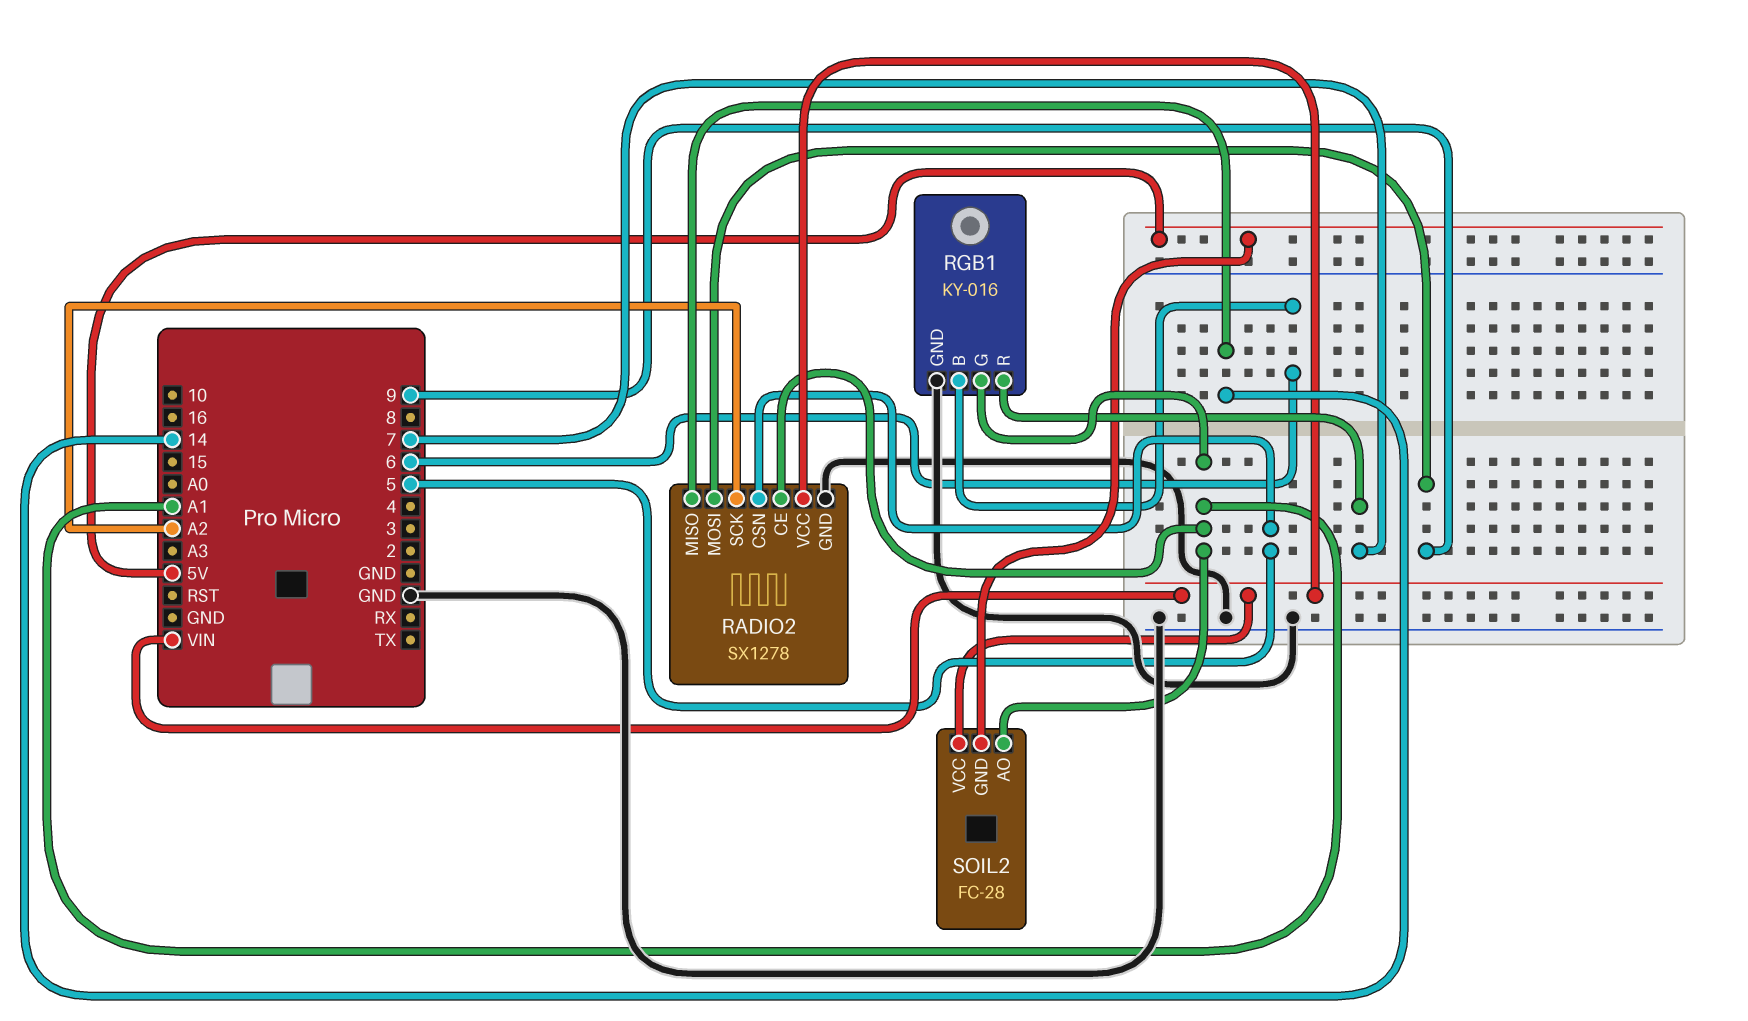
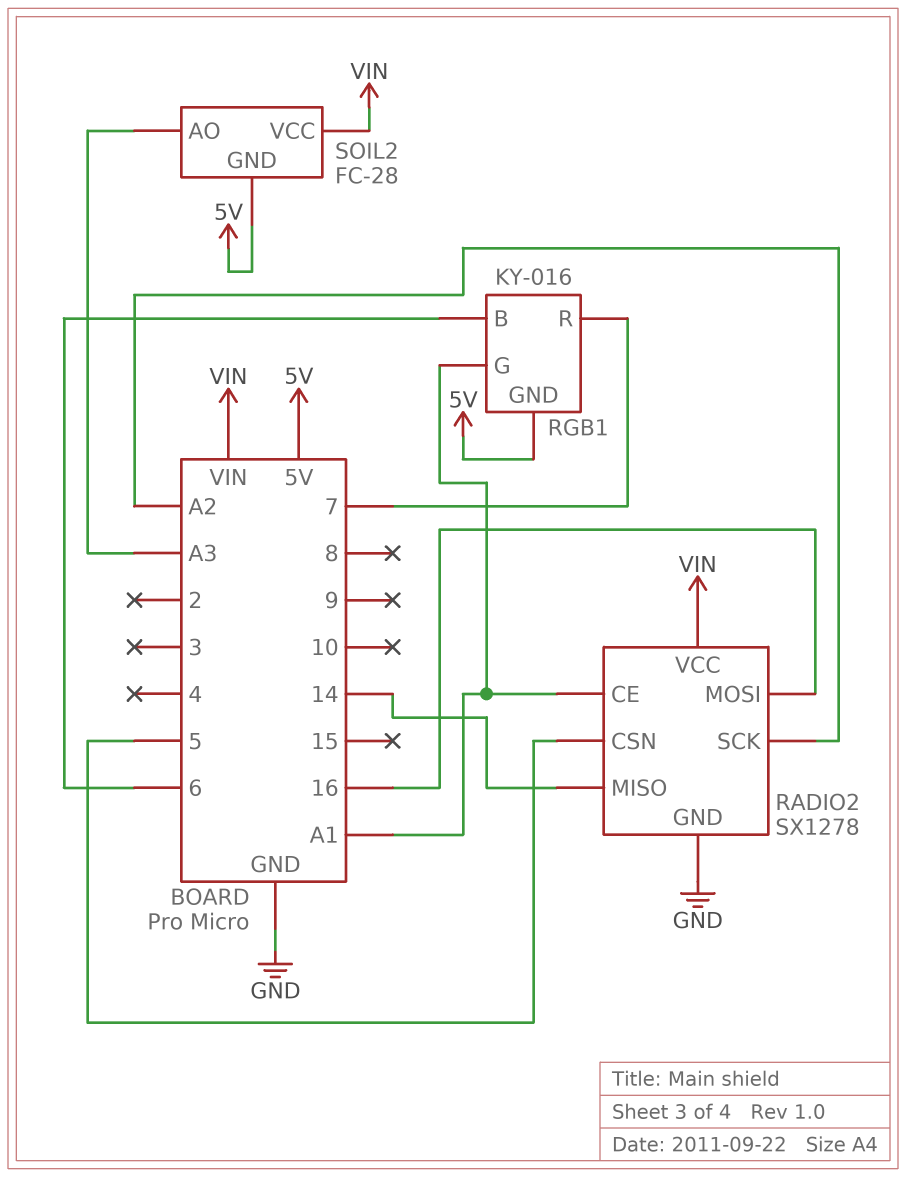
RADIO2 pin MOSI: 9 -> 16
RGB1 pin GND: GND -> 5V
SOIL2 pin AO: A1 -> A3

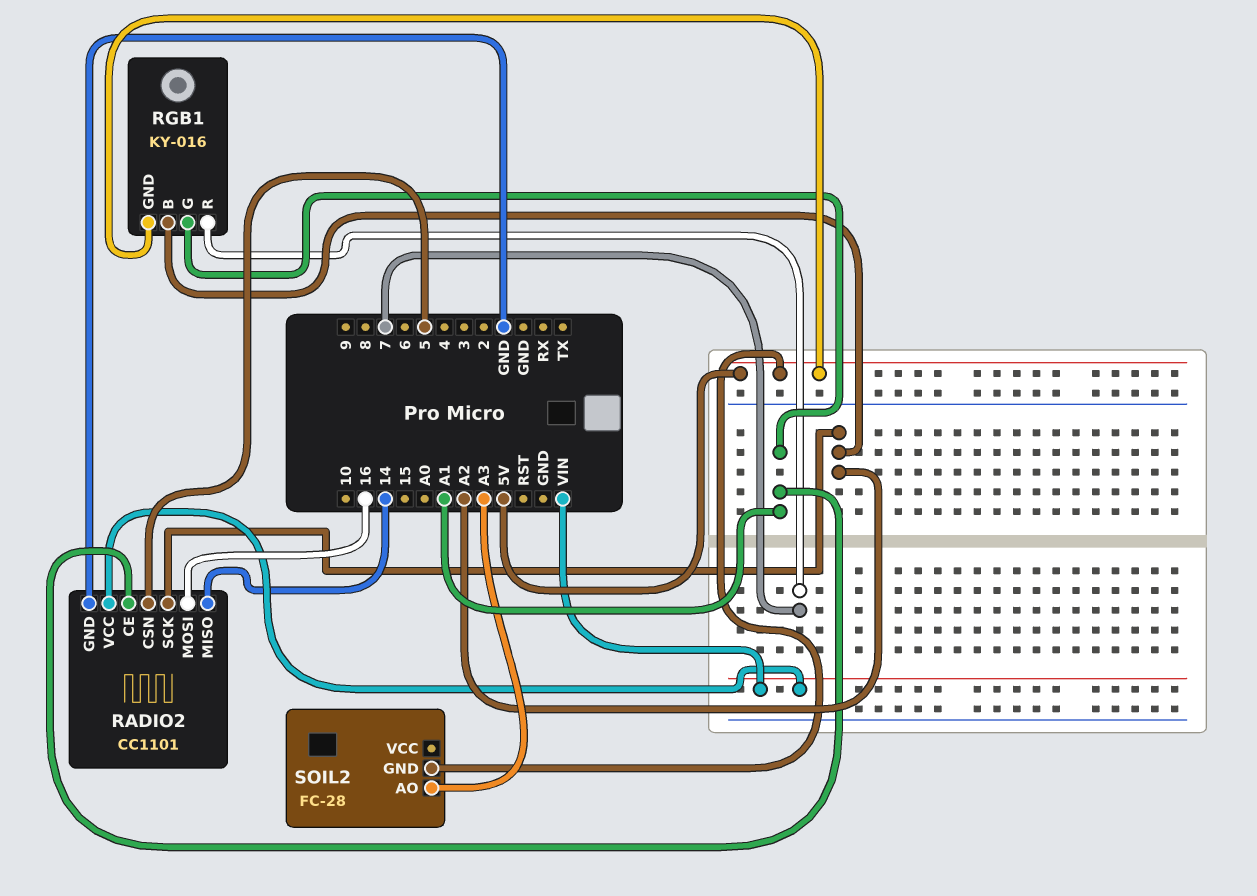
RADIO2: SX1278 -> CC1101
RGB1 pin B: 6 -> A2
SOIL2 pin VCC: VIN -> none

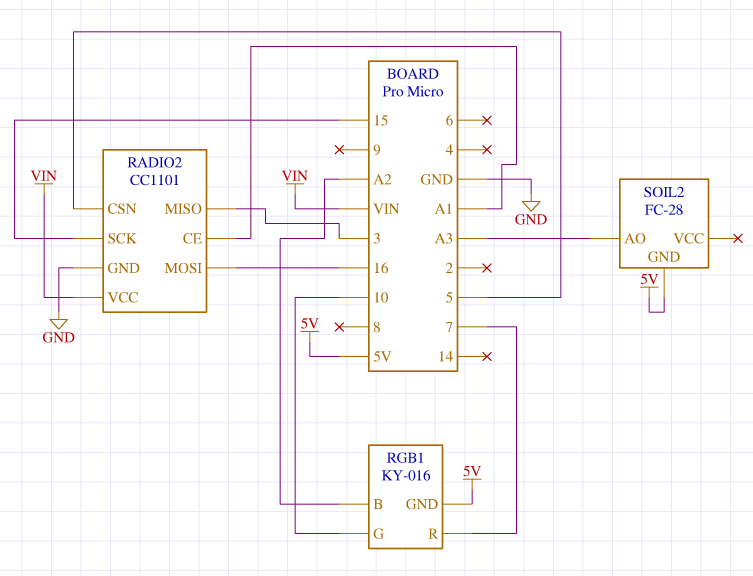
RADIO2 pin MISO: 14 -> 3
RADIO2 pin SCK: A2 -> 15
RGB1 pin G: A1 -> 10

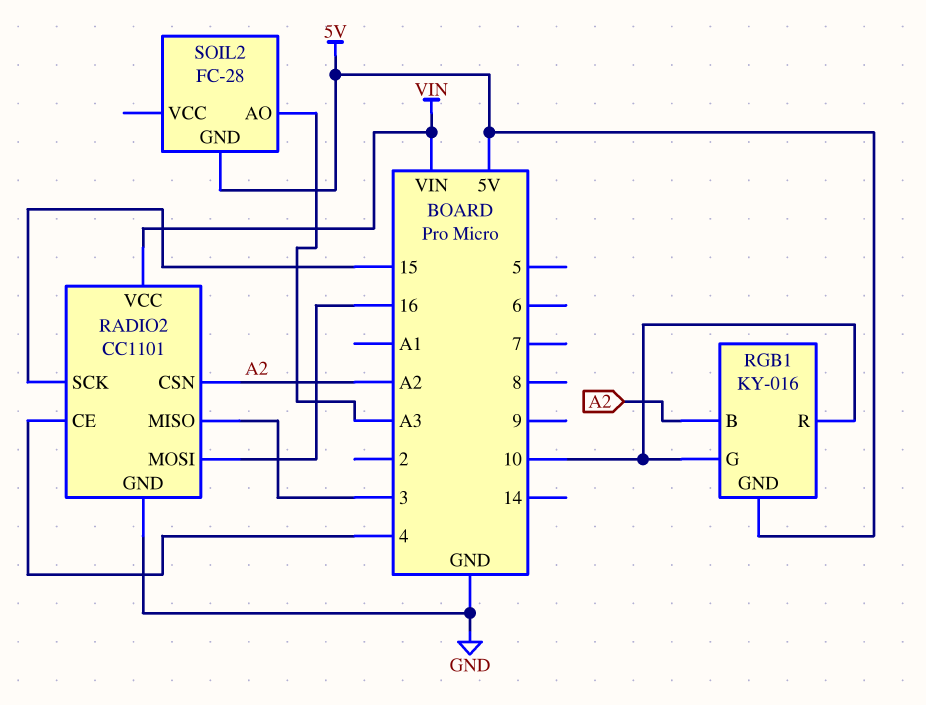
RADIO2 pin CE: A1 -> 4
RADIO2 pin CSN: 5 -> A2
RGB1 pin R: 7 -> 10

